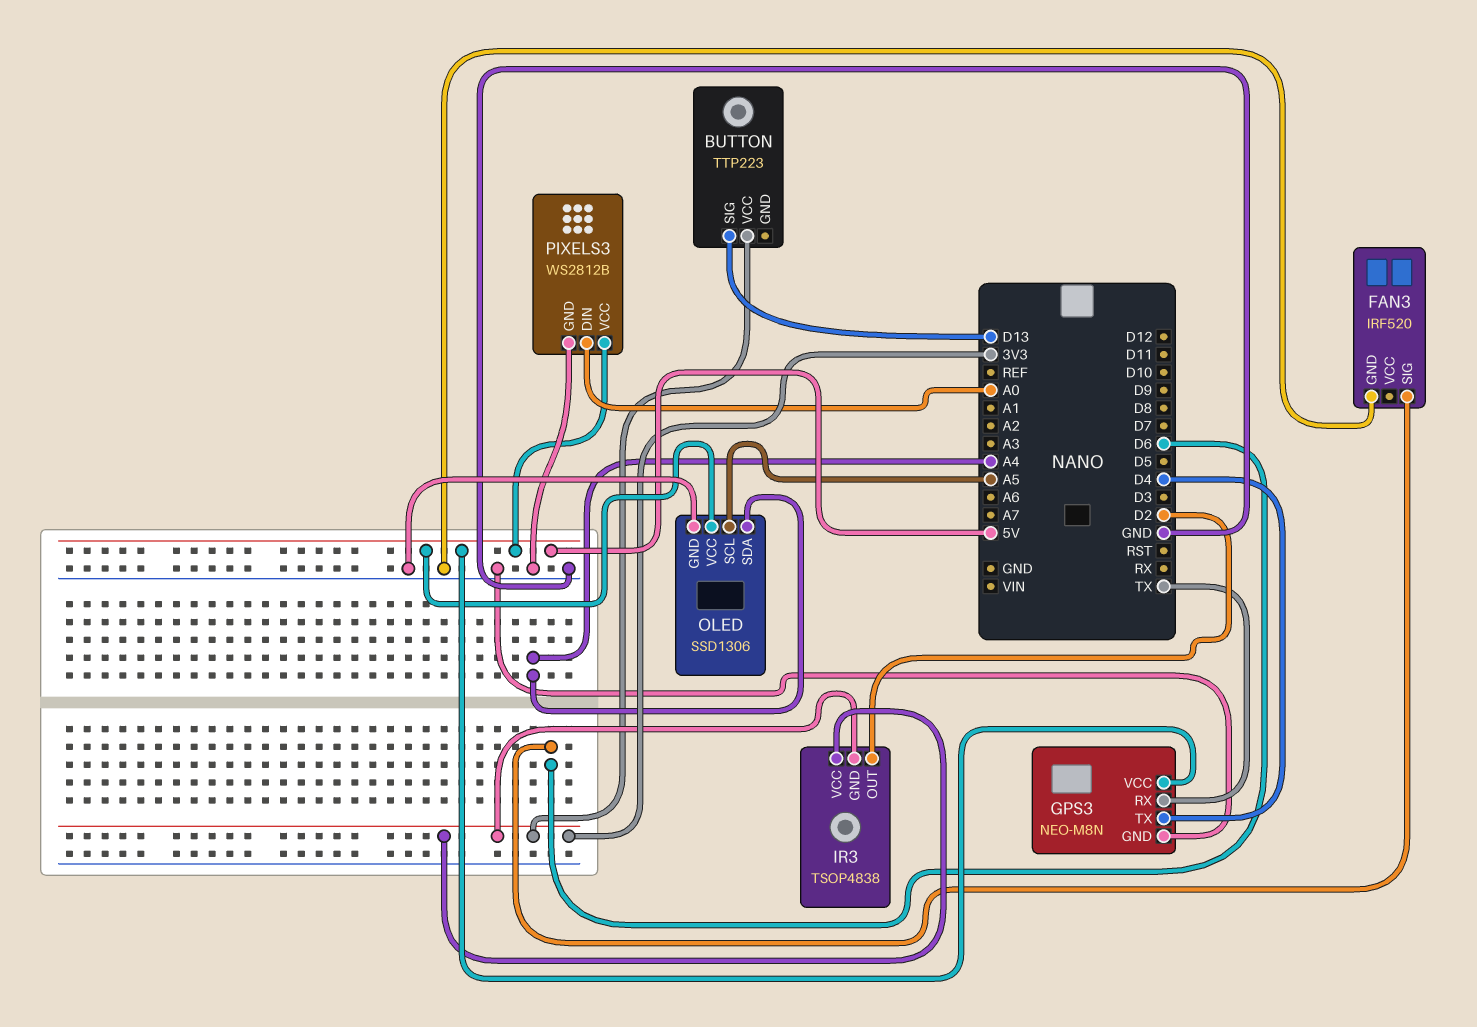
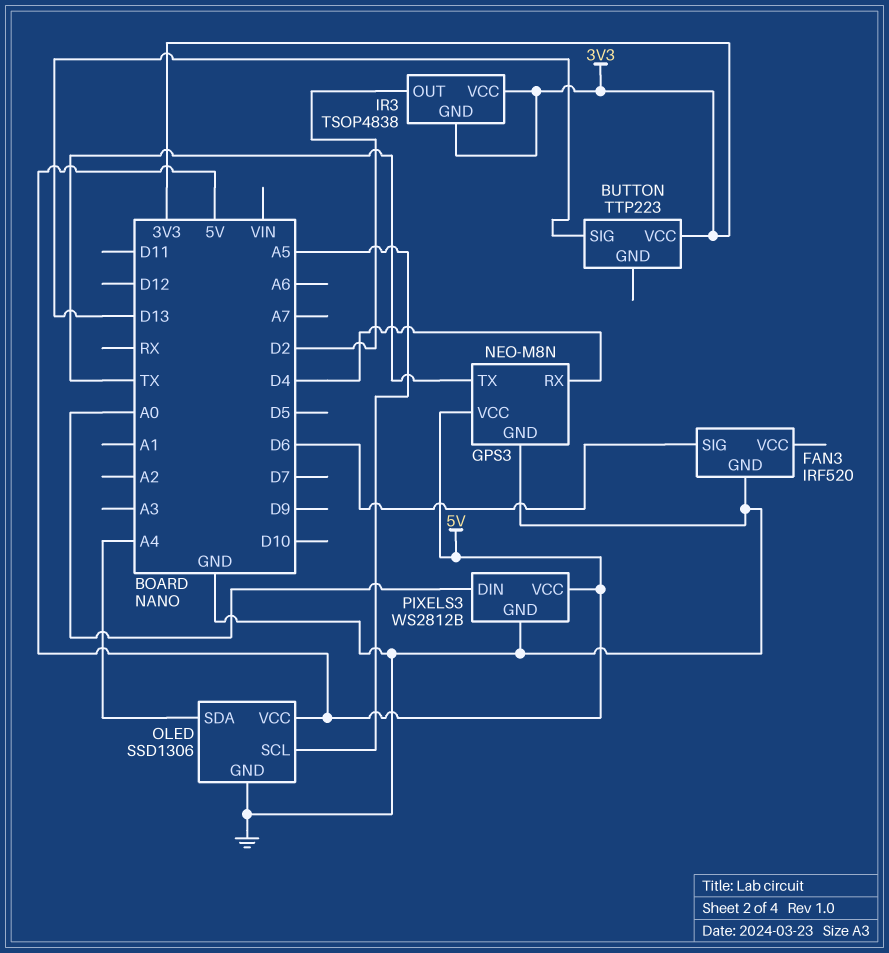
GPS3 pin RX: TX -> D4
GPS3 pin TX: D4 -> TX

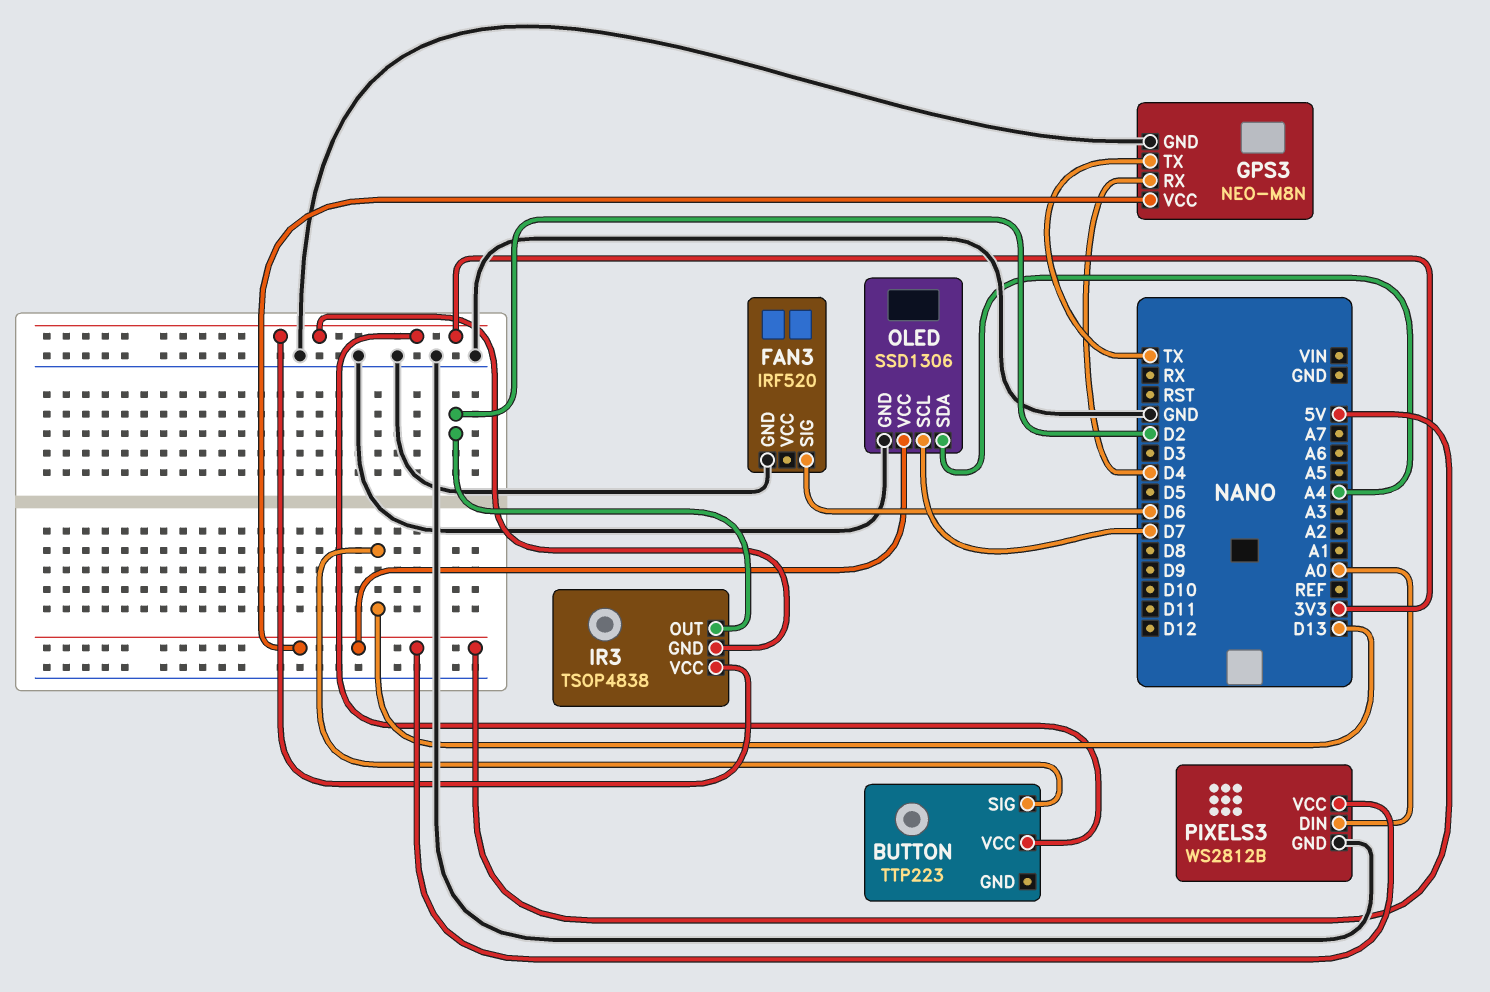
OLED pin SCL: A5 -> D7

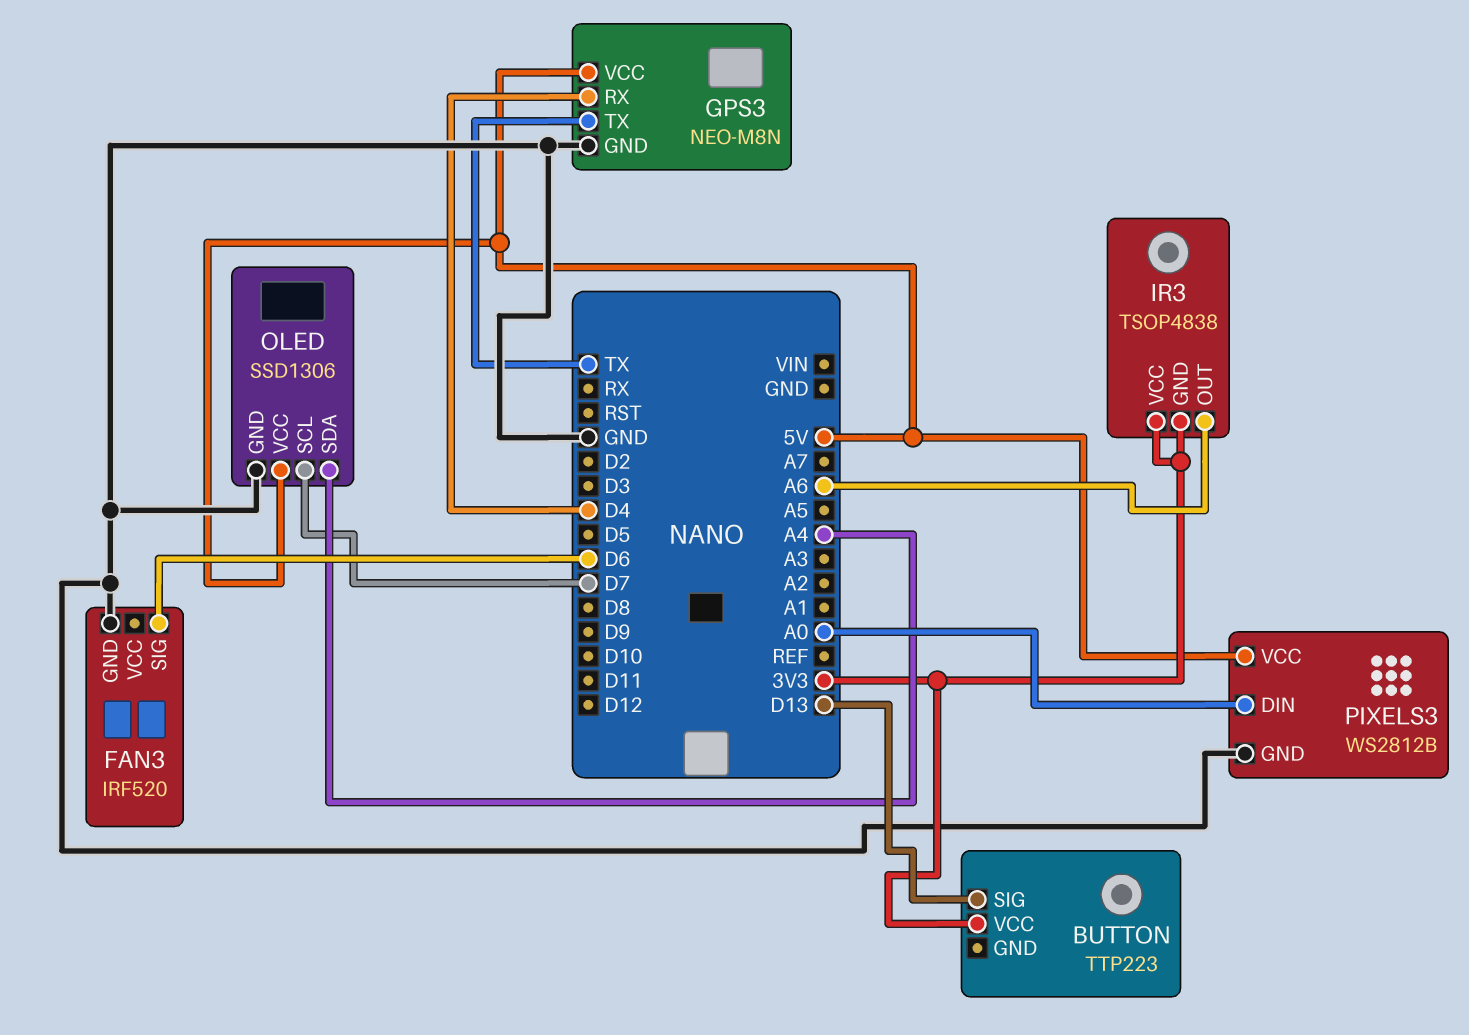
IR3 pin OUT: D2 -> A6

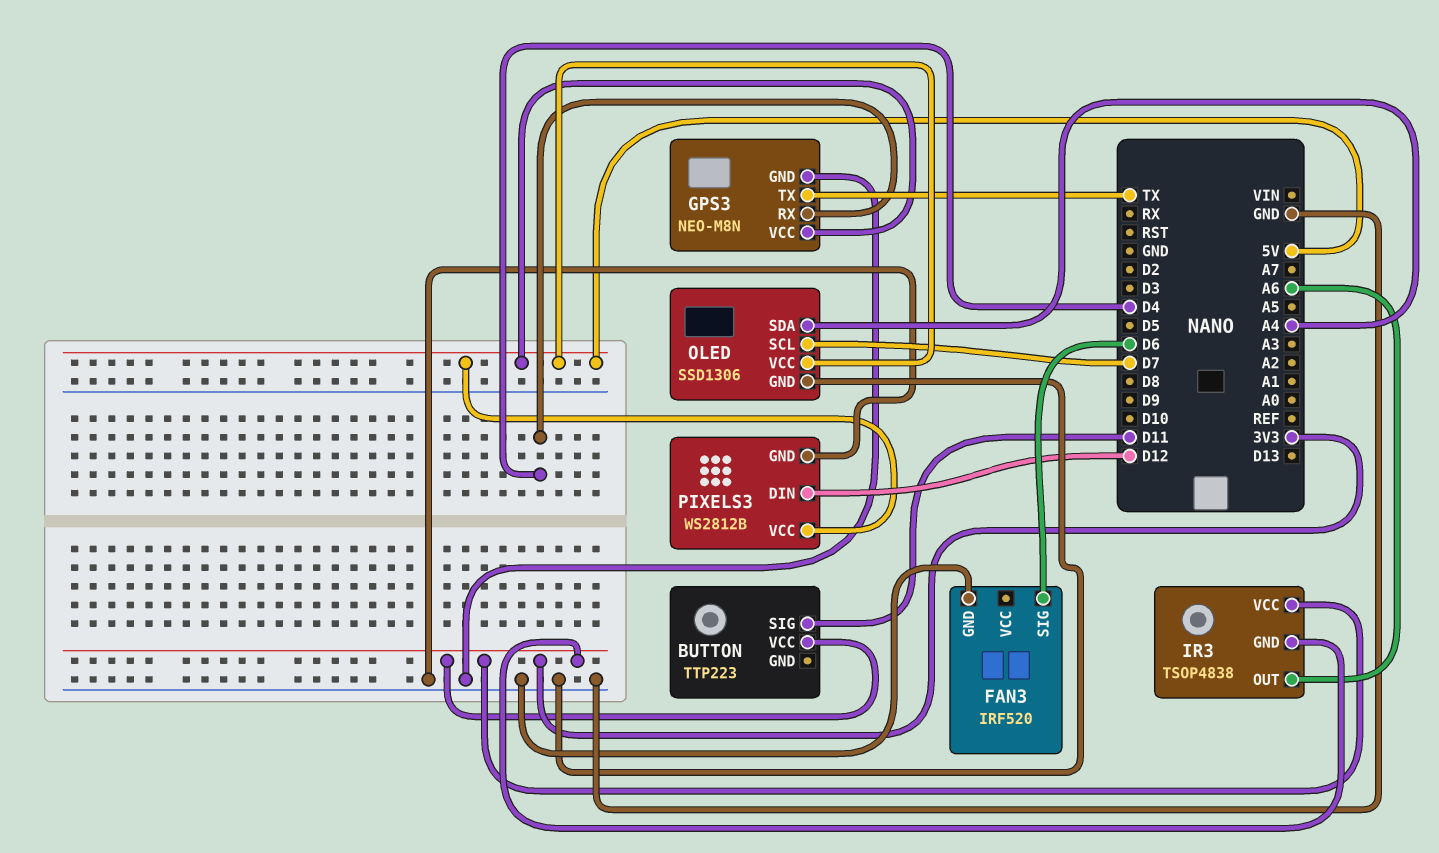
BUTTON pin SIG: D13 -> D11
PIXELS3 pin DIN: A0 -> D12

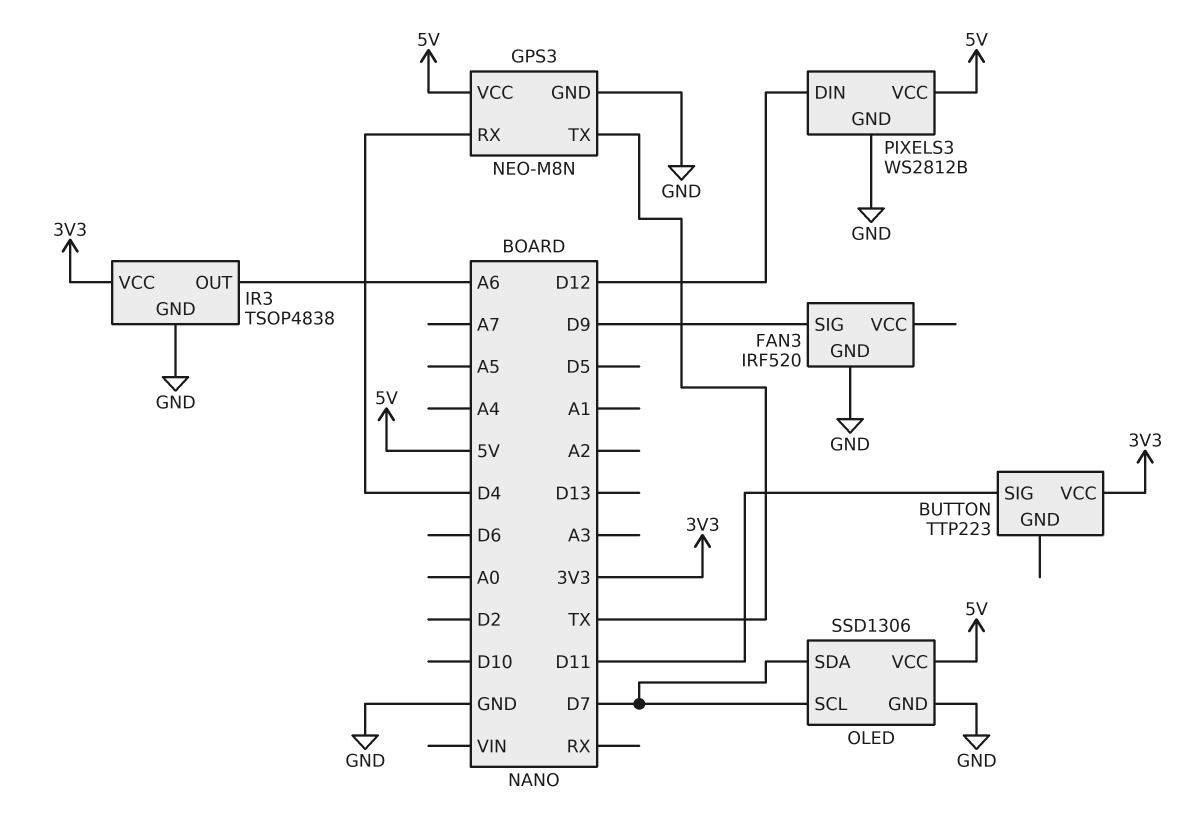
FAN3 pin SIG: D6 -> D9
IR3 pin GND: 3V3 -> GND
OLED pin SDA: A4 -> D7

